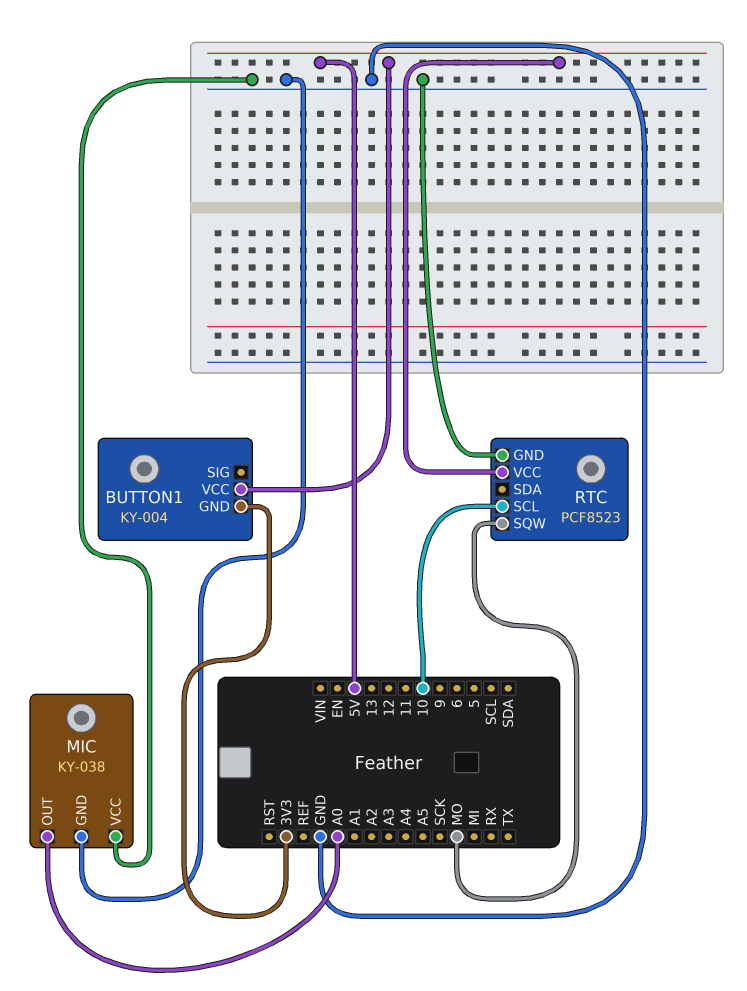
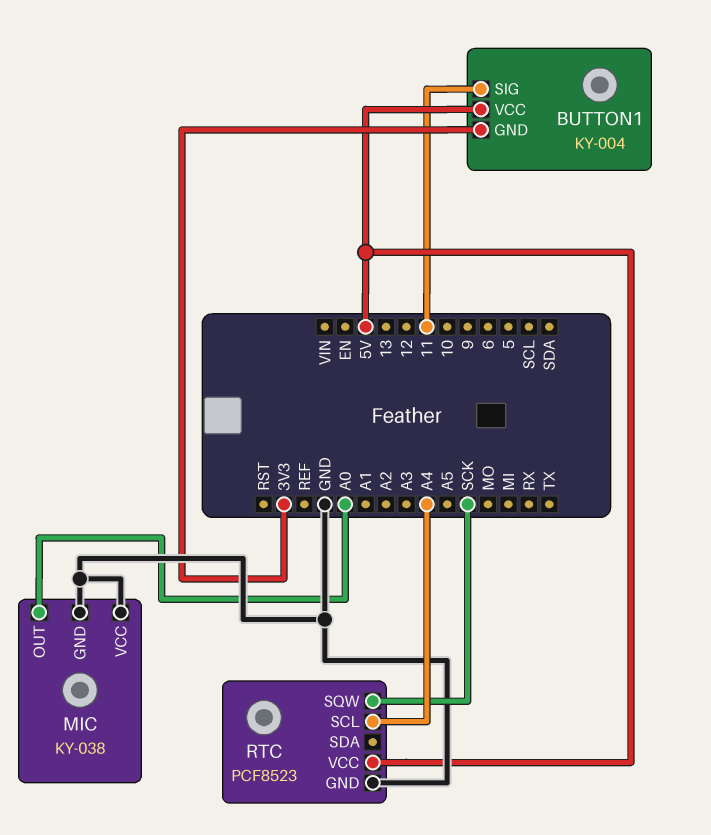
BUTTON1 pin SIG: none -> 11
RTC pin SCL: 10 -> A4
RTC pin SQW: MO -> SCK

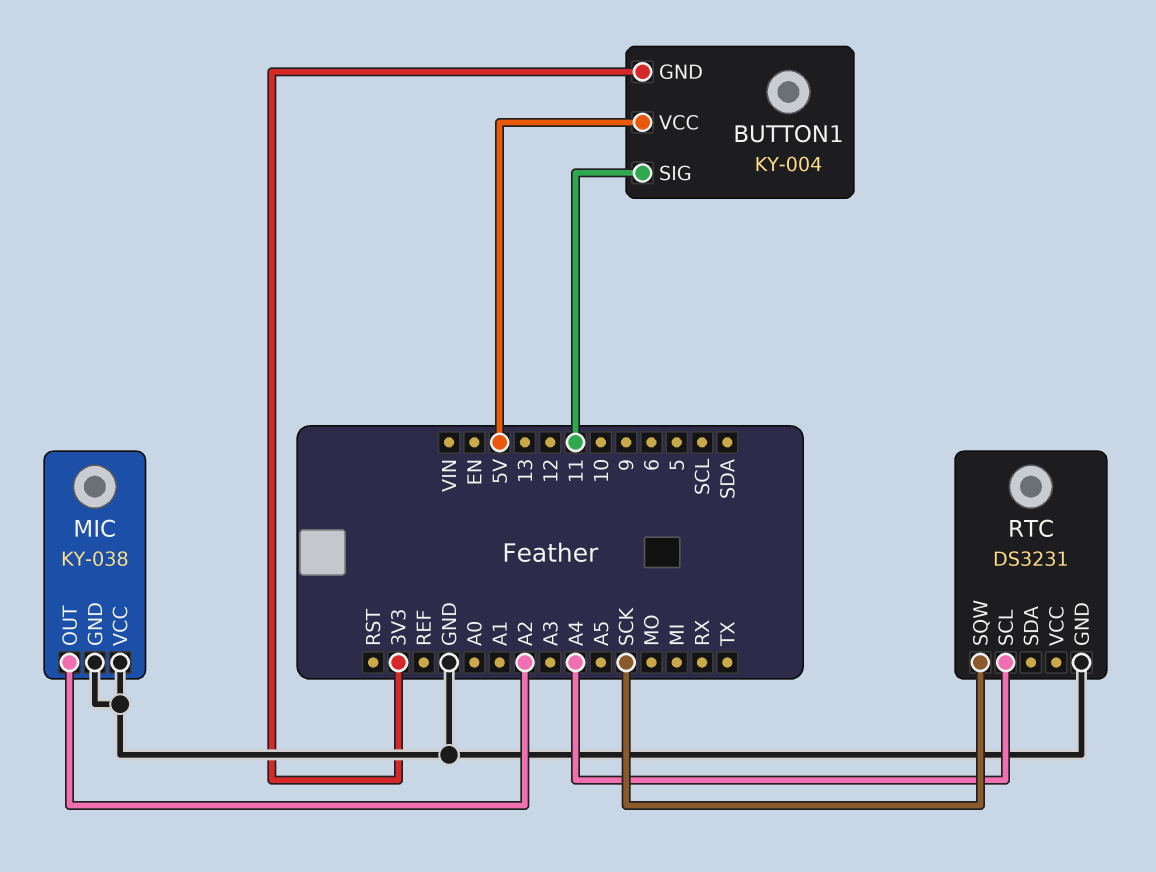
MIC pin OUT: A0 -> A2
RTC: PCF8523 -> DS3231
RTC pin VCC: 5V -> none

